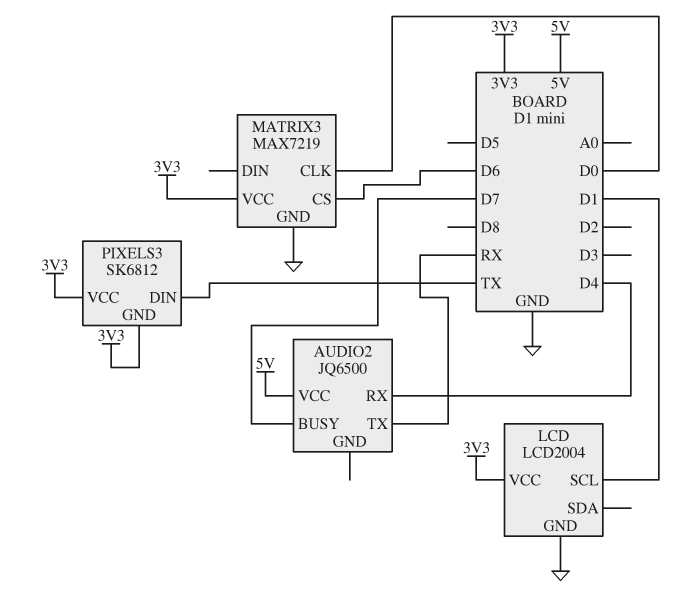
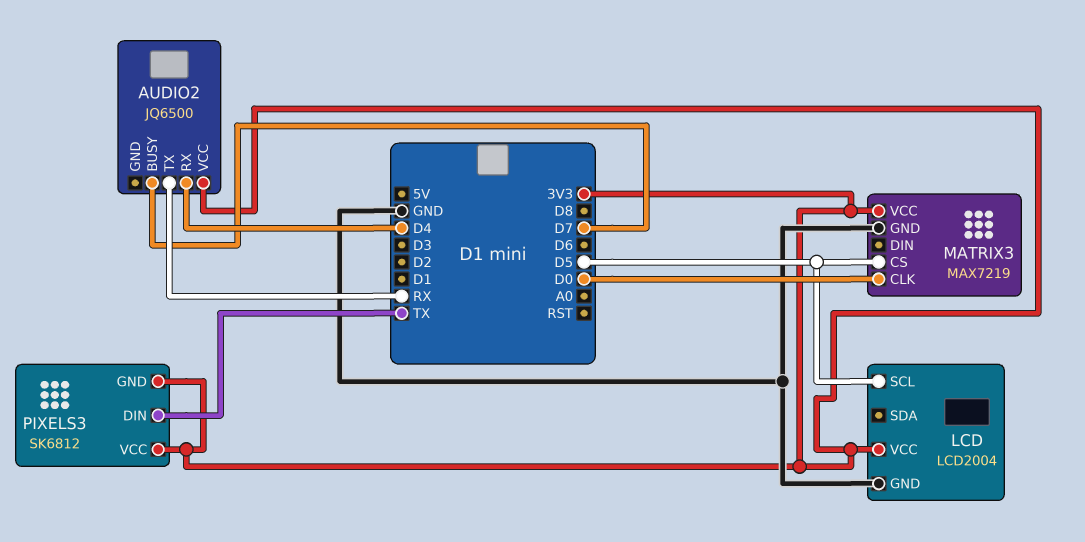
AUDIO2 pin VCC: 5V -> 3V3
LCD pin SCL: D1 -> D5
MATRIX3 pin CS: D6 -> D5

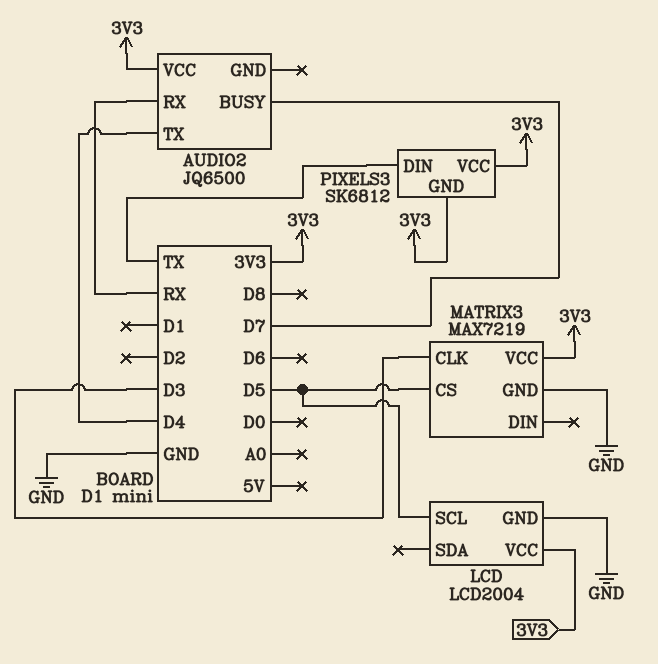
AUDIO2 pin RX: D4 -> RX
AUDIO2 pin TX: RX -> D4
MATRIX3 pin CLK: D0 -> D3

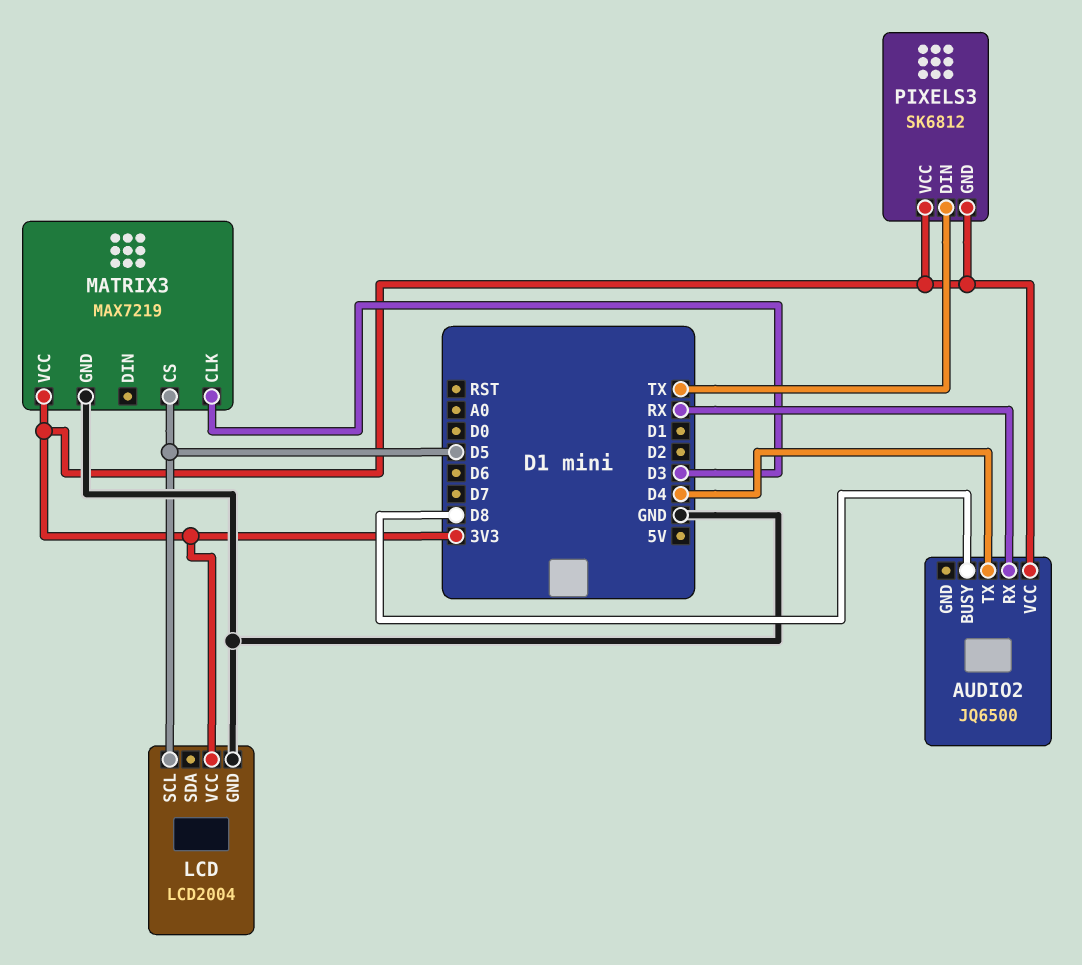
AUDIO2 pin BUSY: D7 -> D8

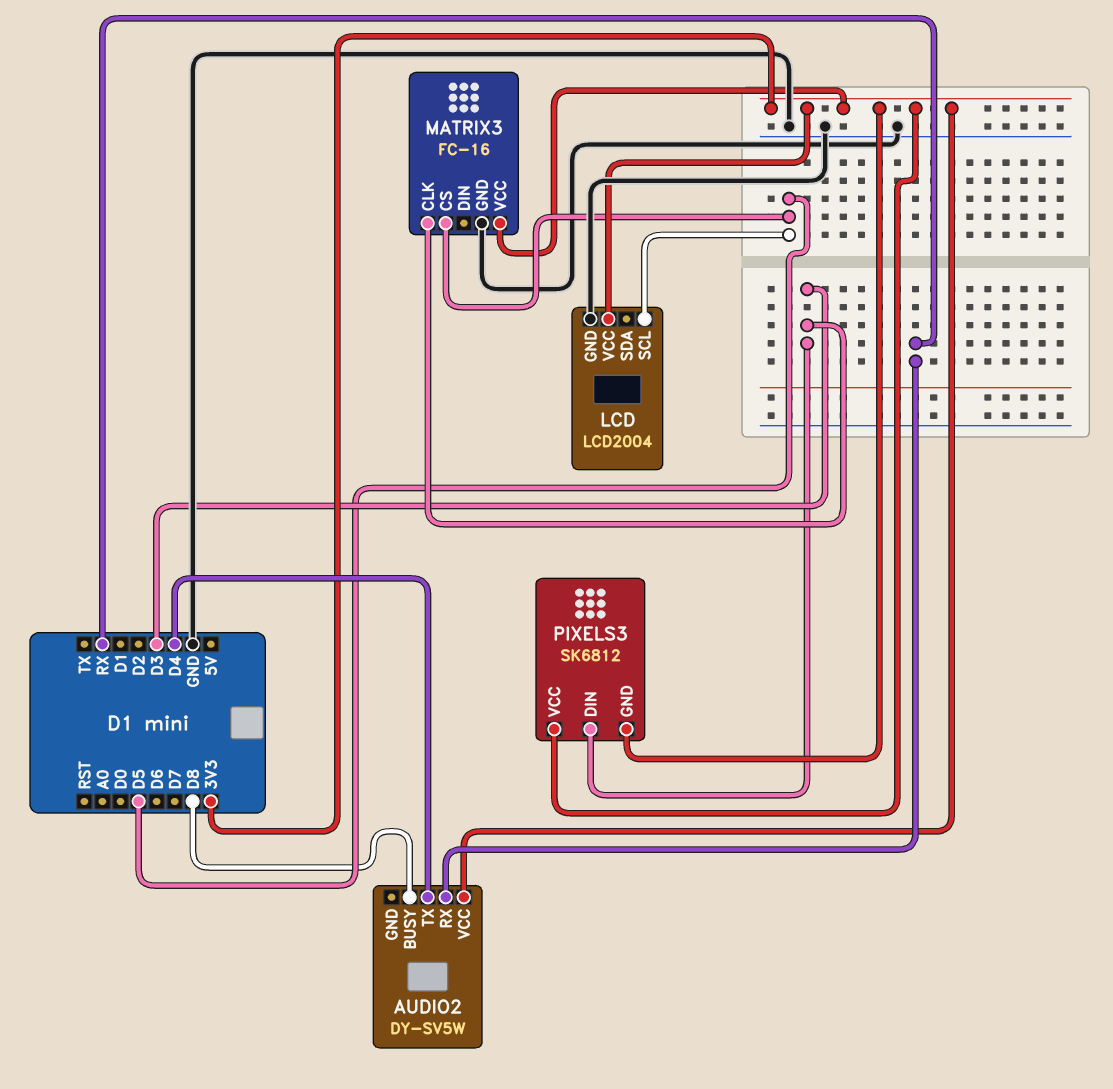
AUDIO2: JQ6500 -> DY-SV5W
MATRIX3: MAX7219 -> FC-16
PIXELS3 pin DIN: TX -> D3

